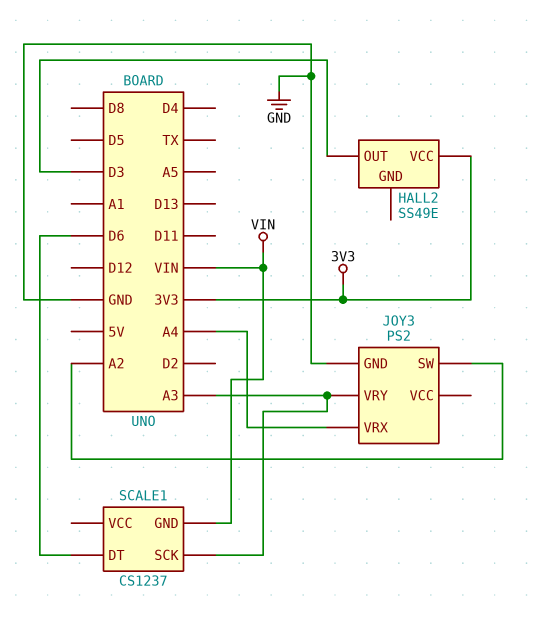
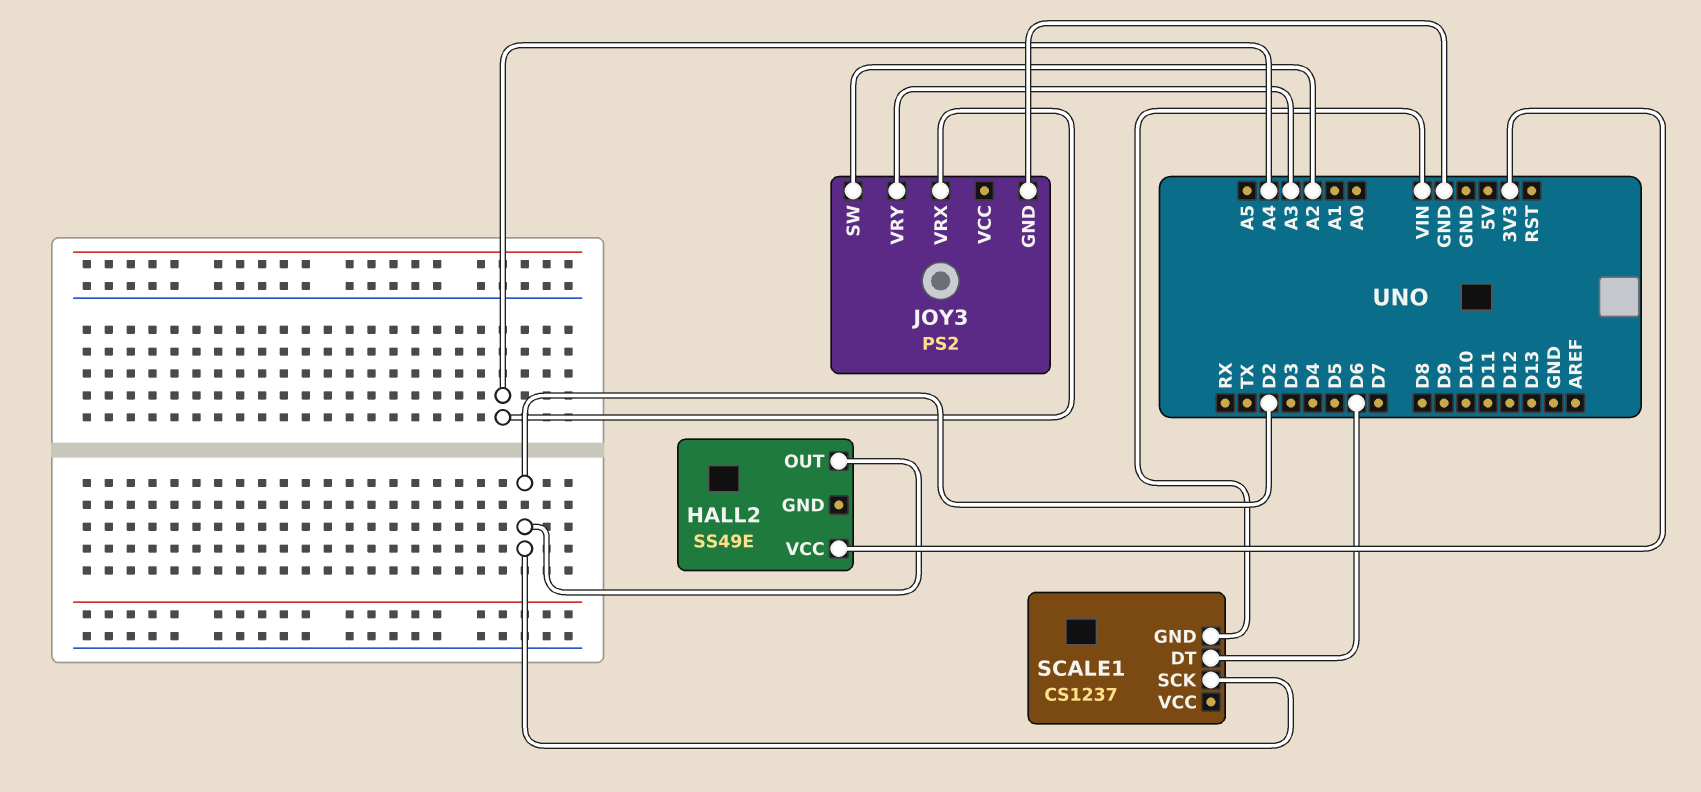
HALL2 pin OUT: D3 -> D2
SCALE1 pin SCK: A3 -> D2

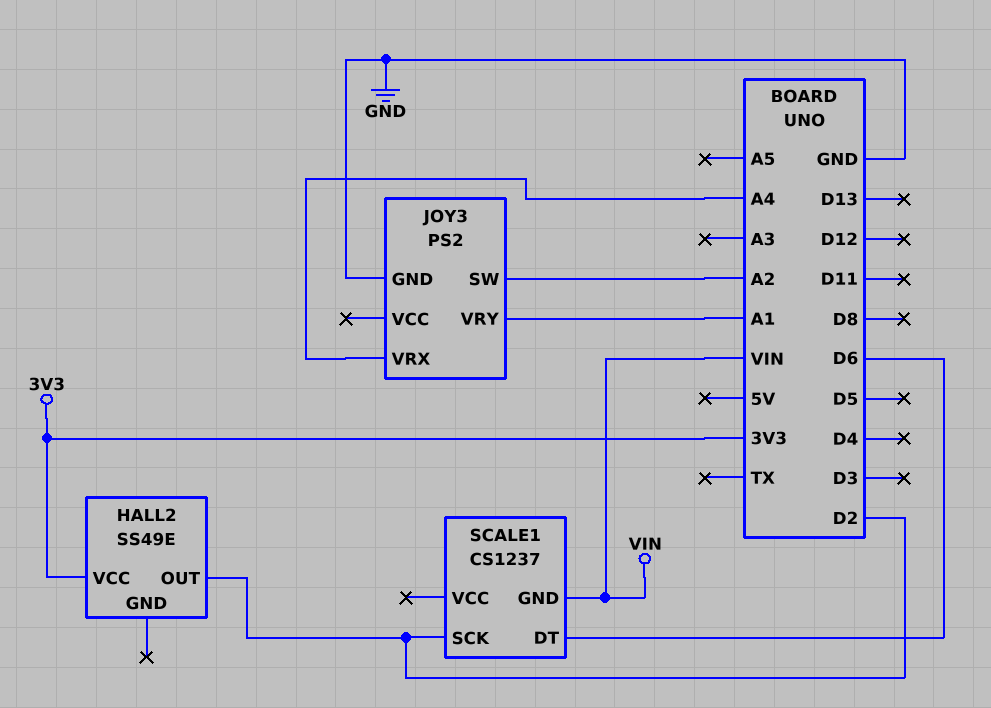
JOY3 pin VRY: A3 -> A1

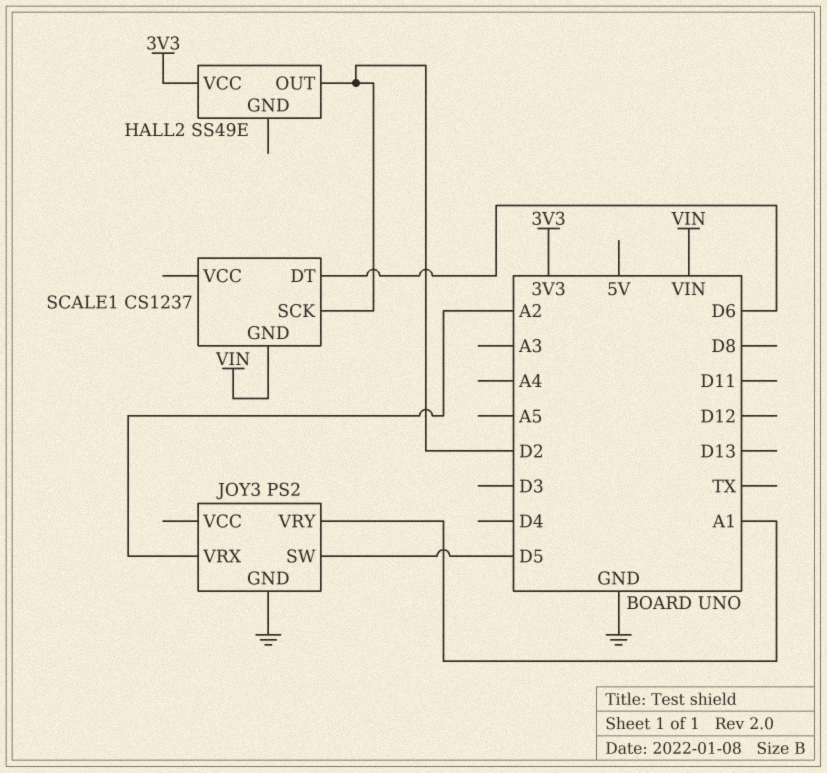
JOY3 pin SW: A2 -> D5
JOY3 pin VRX: A4 -> A2

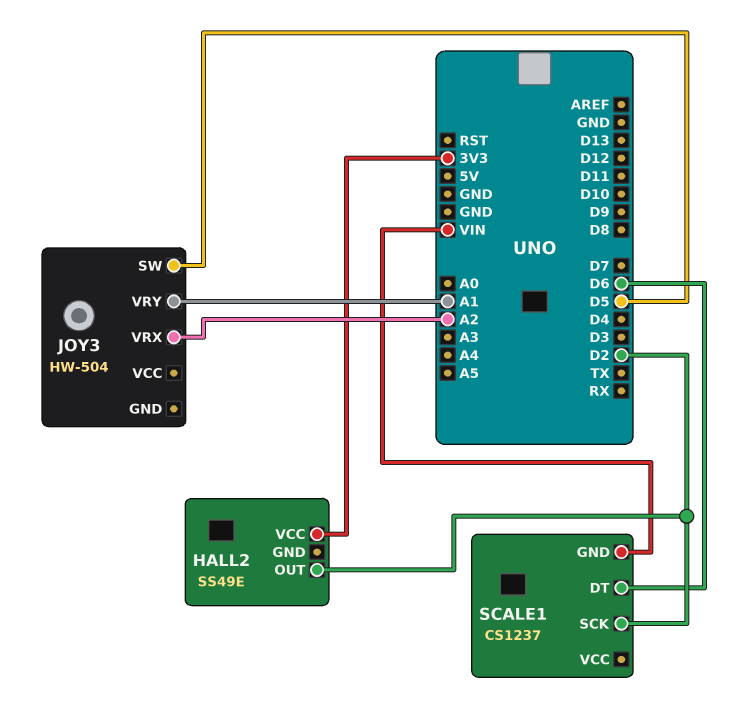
JOY3: PS2 -> HW-504
JOY3 pin GND: GND -> none

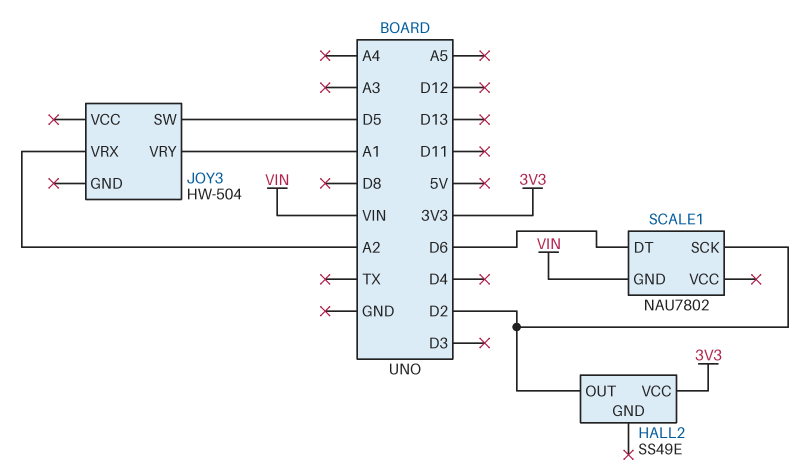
SCALE1: CS1237 -> NAU7802

